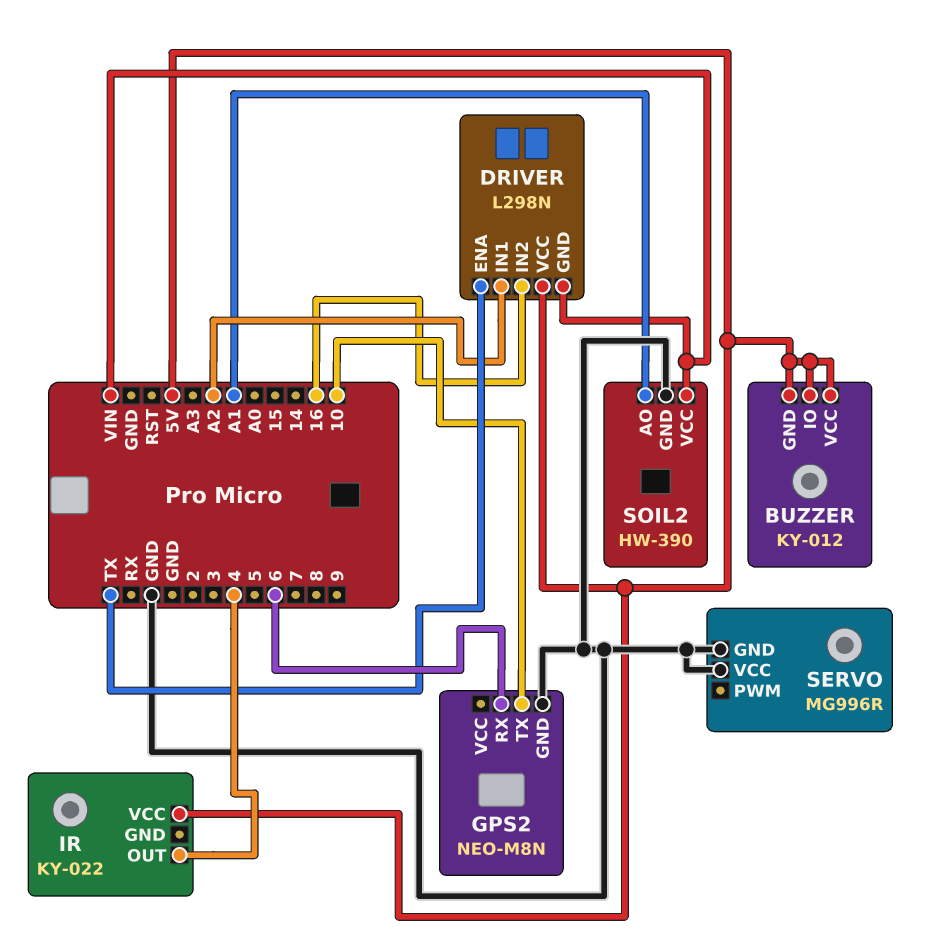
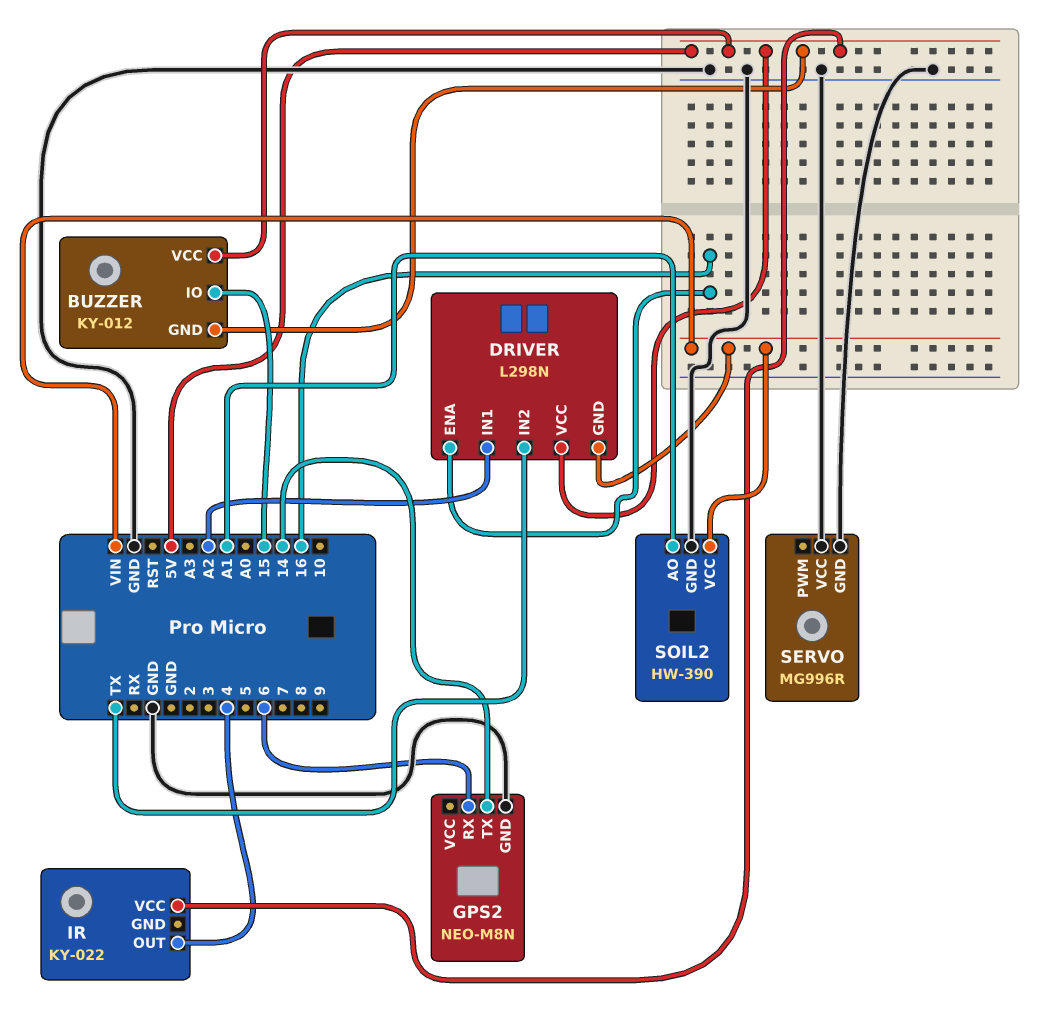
BUZZER pin IO: 5V -> 15
DRIVER pin ENA: TX -> 16
DRIVER pin IN2: 16 -> TX
GPS2 pin TX: 10 -> 14

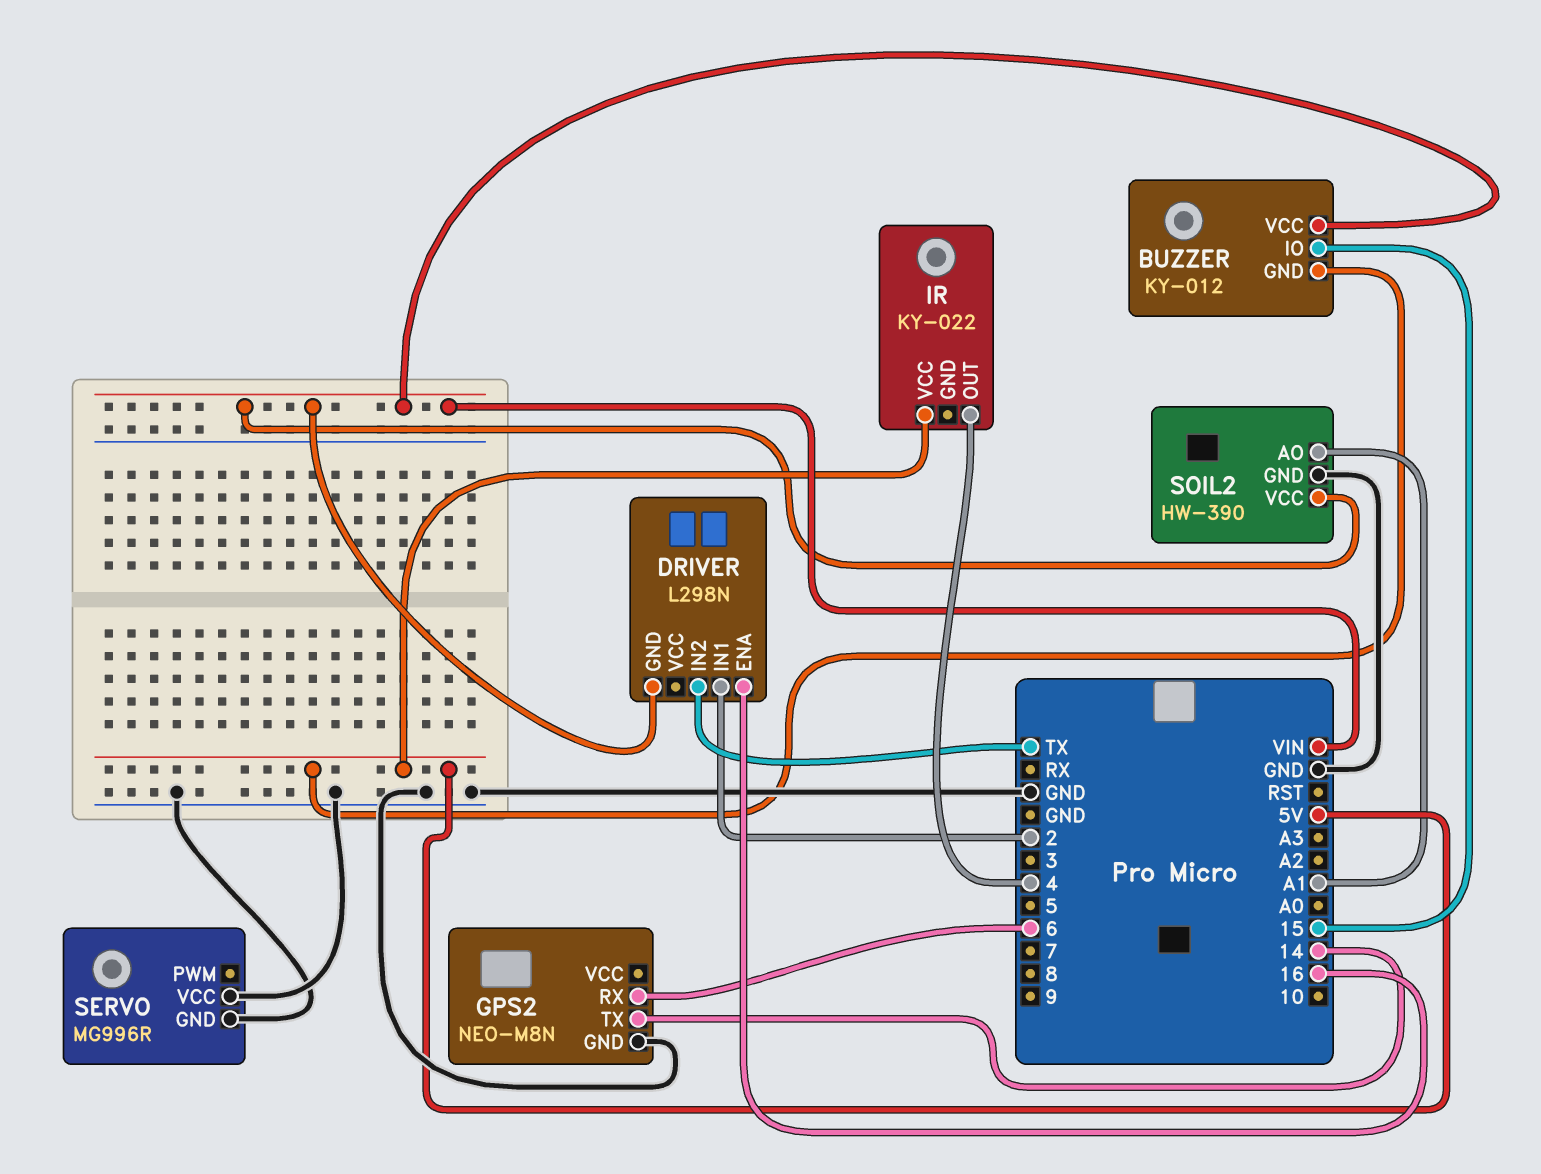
BUZZER pin VCC: 5V -> VIN
DRIVER pin IN1: A2 -> 2
DRIVER pin VCC: 5V -> none

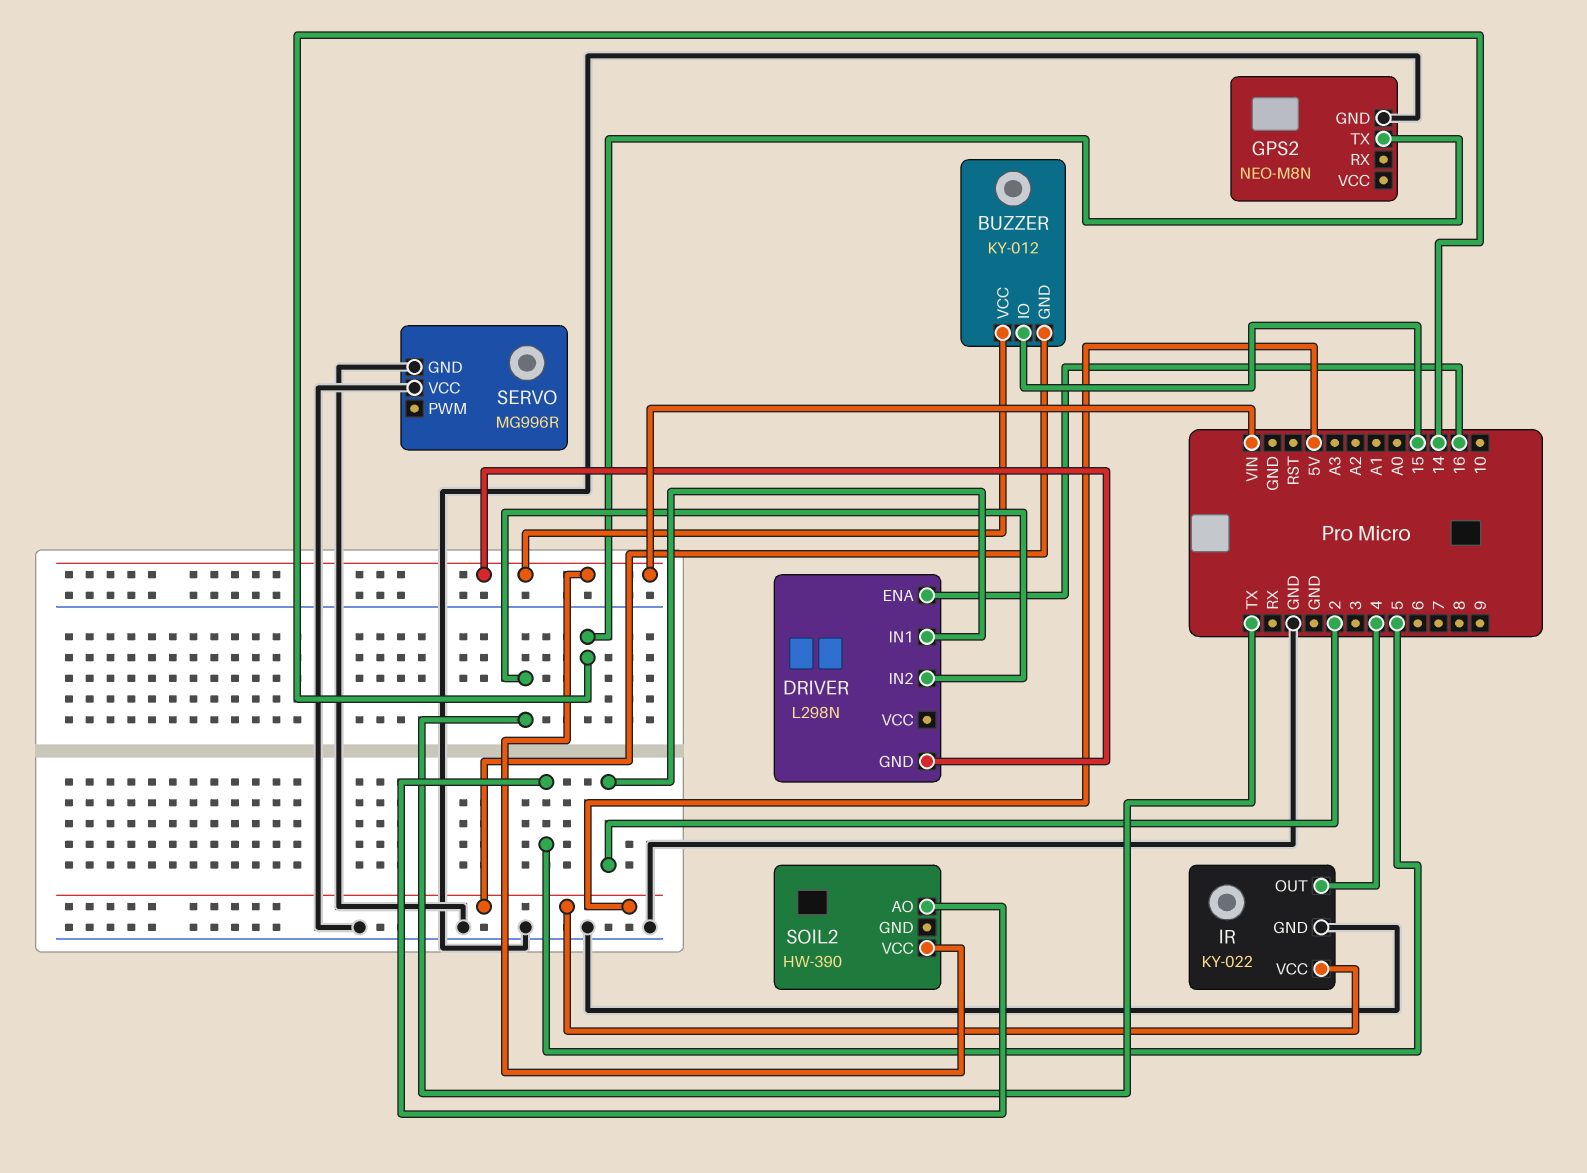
GPS2 pin RX: 6 -> none
IR pin GND: none -> GND
SOIL2 pin AO: A1 -> 5
SOIL2 pin GND: GND -> none

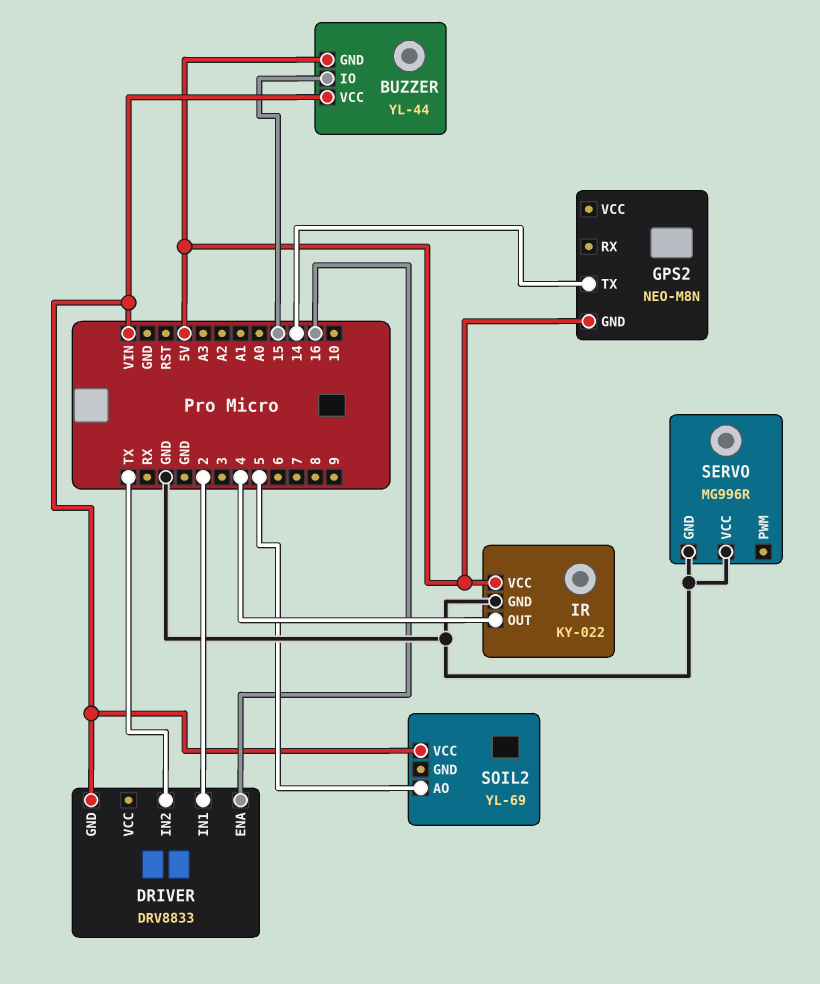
BUZZER: KY-012 -> YL-44
DRIVER: L298N -> DRV8833
GPS2 pin GND: GND -> 5V
SOIL2: HW-390 -> YL-69

